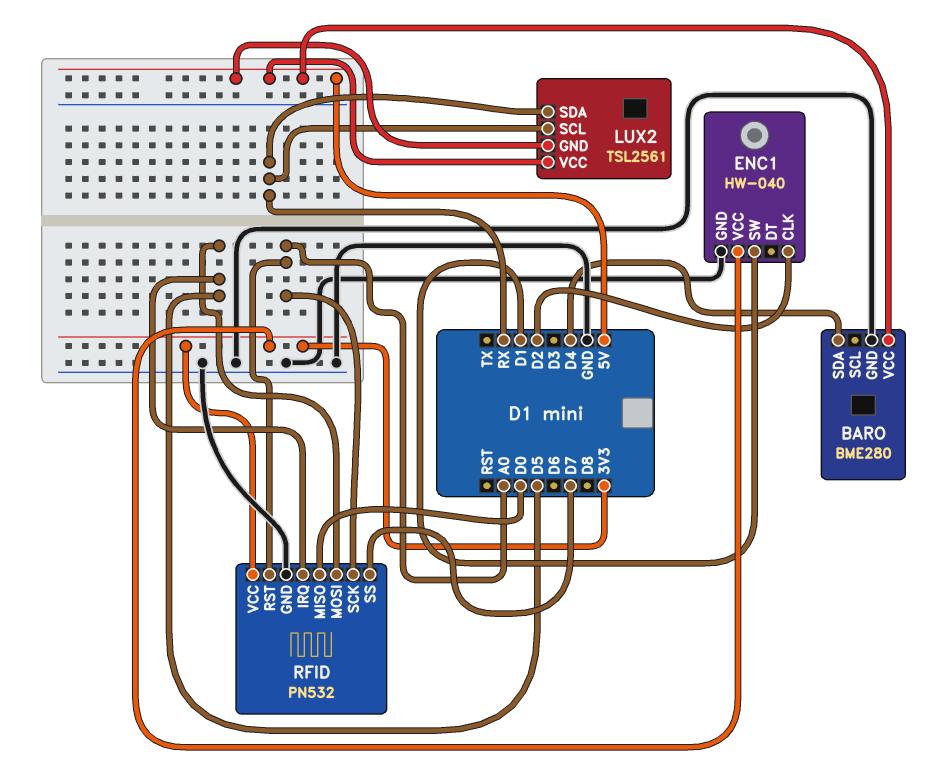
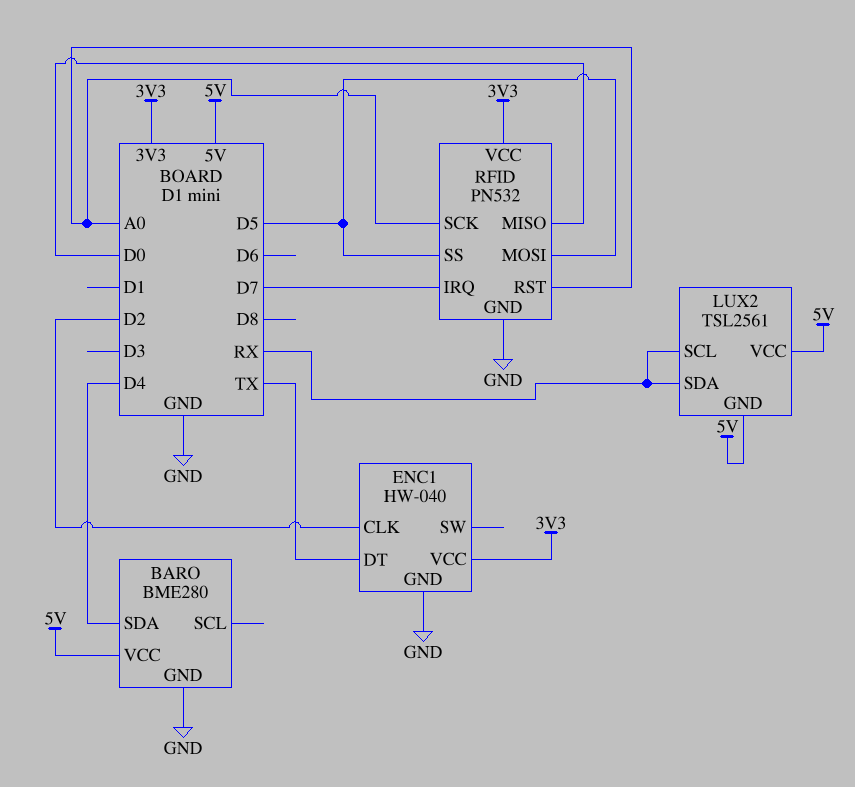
ENC1 pin DT: none -> TX
ENC1 pin SW: D1 -> none
RFID pin IRQ: D5 -> D7
RFID pin SS: D7 -> D5

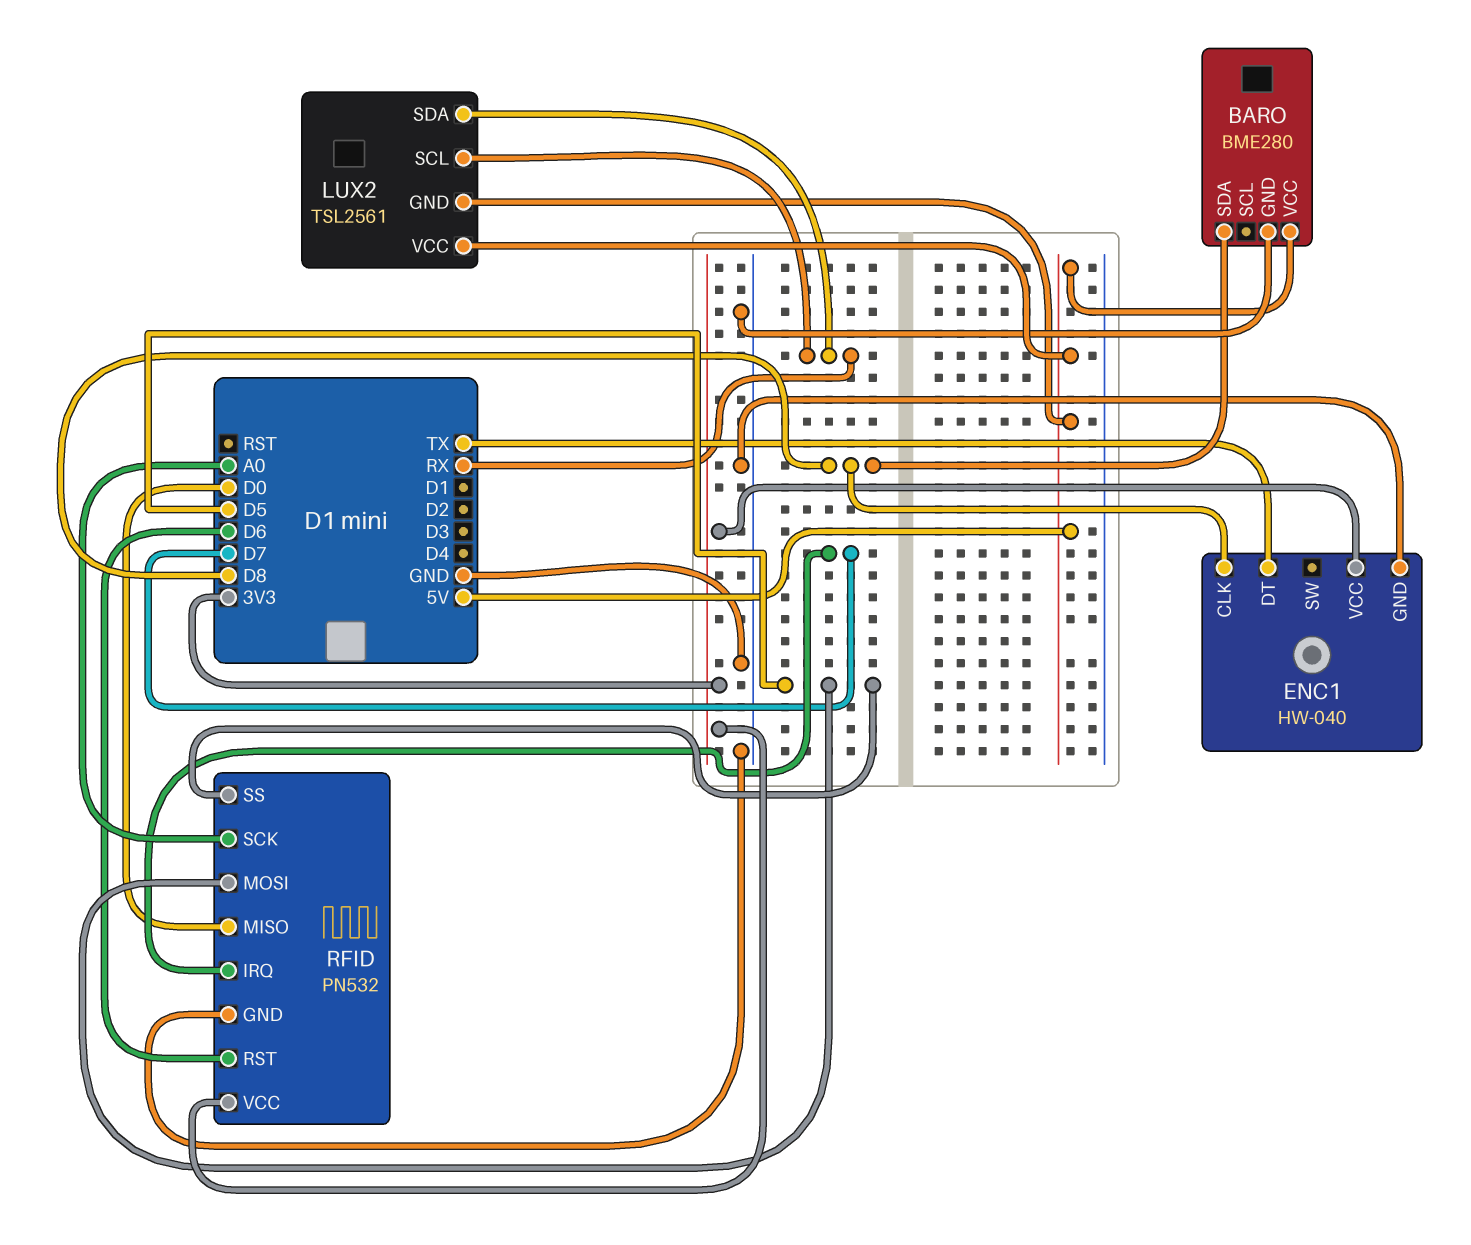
BARO pin SDA: D4 -> D8
ENC1 pin CLK: D2 -> D8
RFID pin RST: A0 -> D6

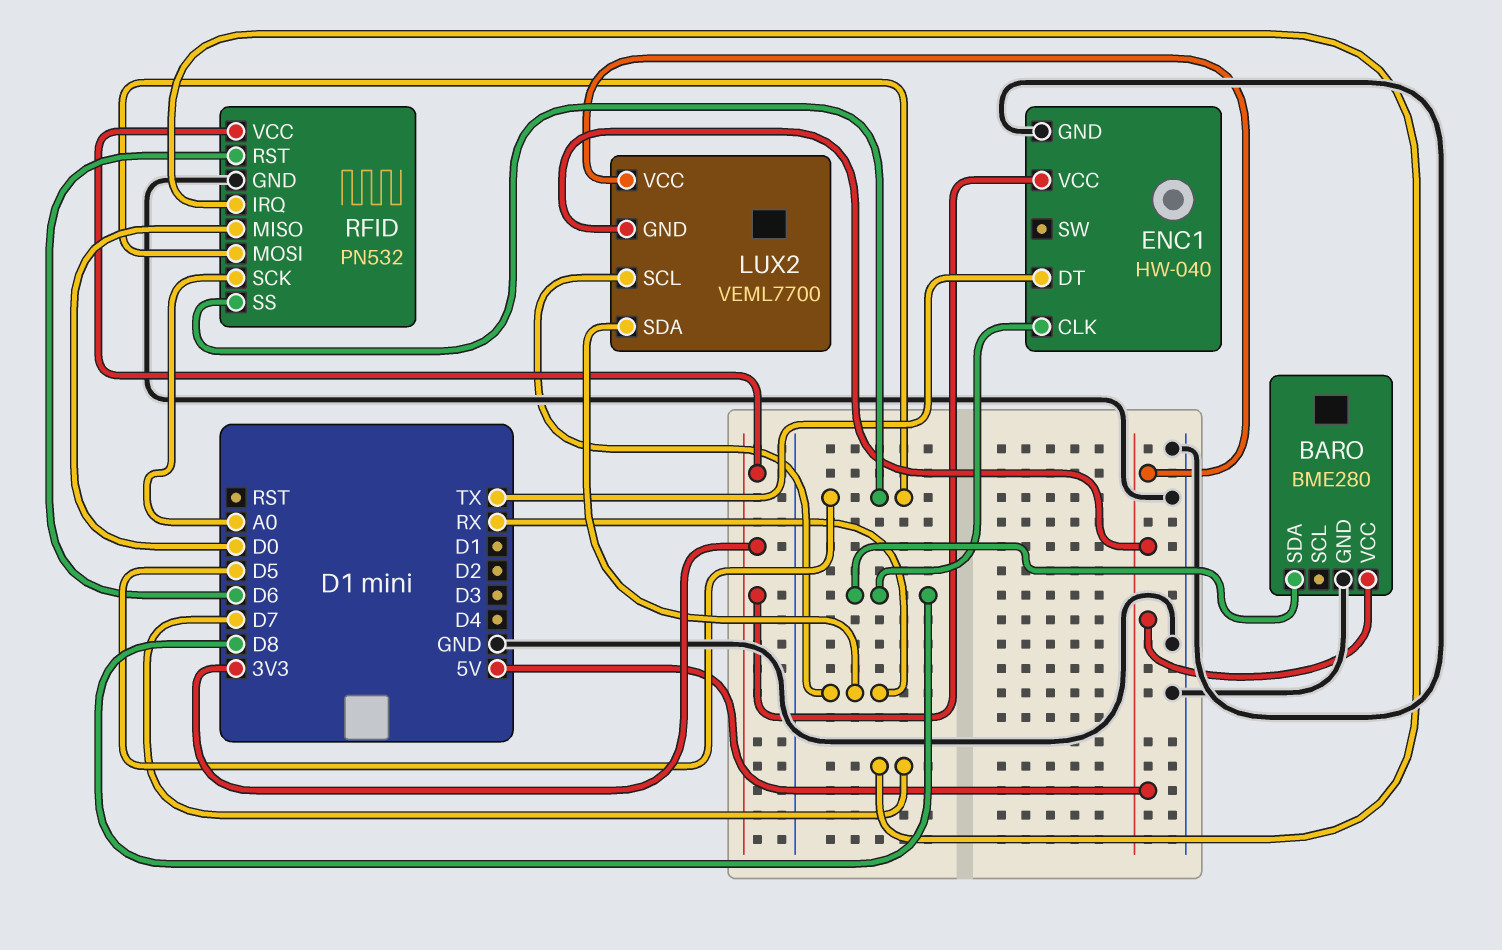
LUX2: TSL2561 -> VEML7700

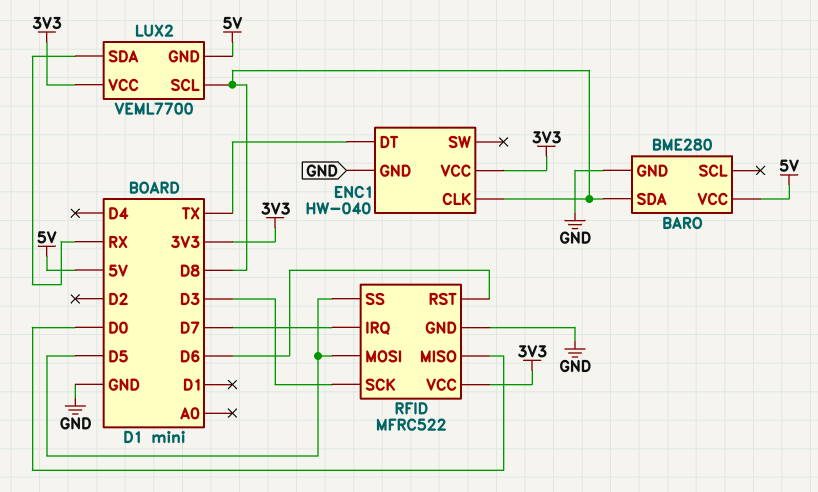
LUX2 pin SCL: RX -> D8
LUX2 pin VCC: 5V -> 3V3
RFID: PN532 -> MFRC522
RFID pin SCK: A0 -> D3

